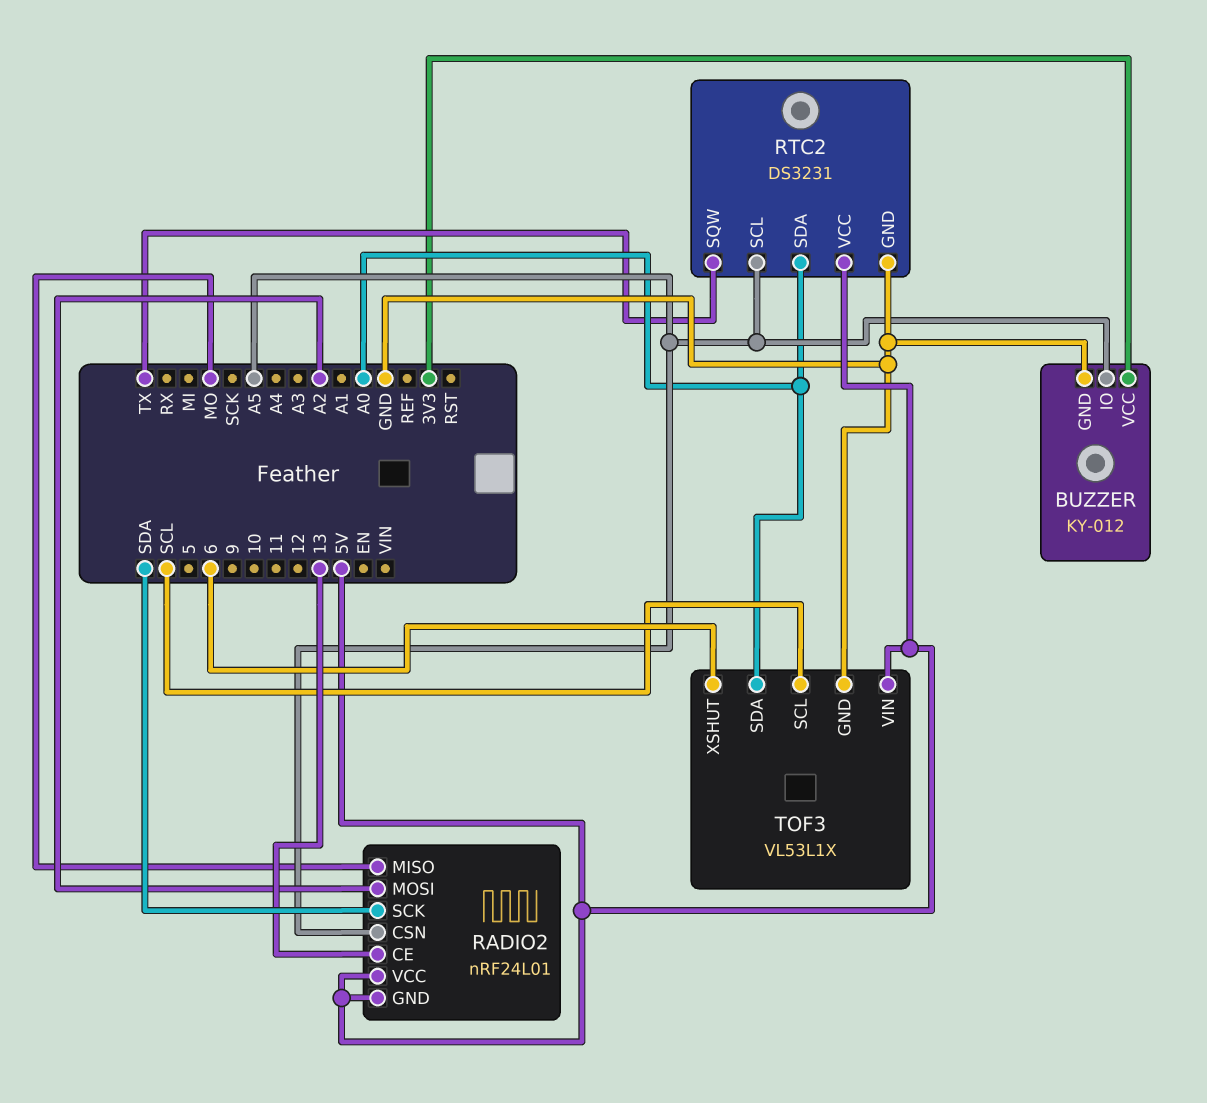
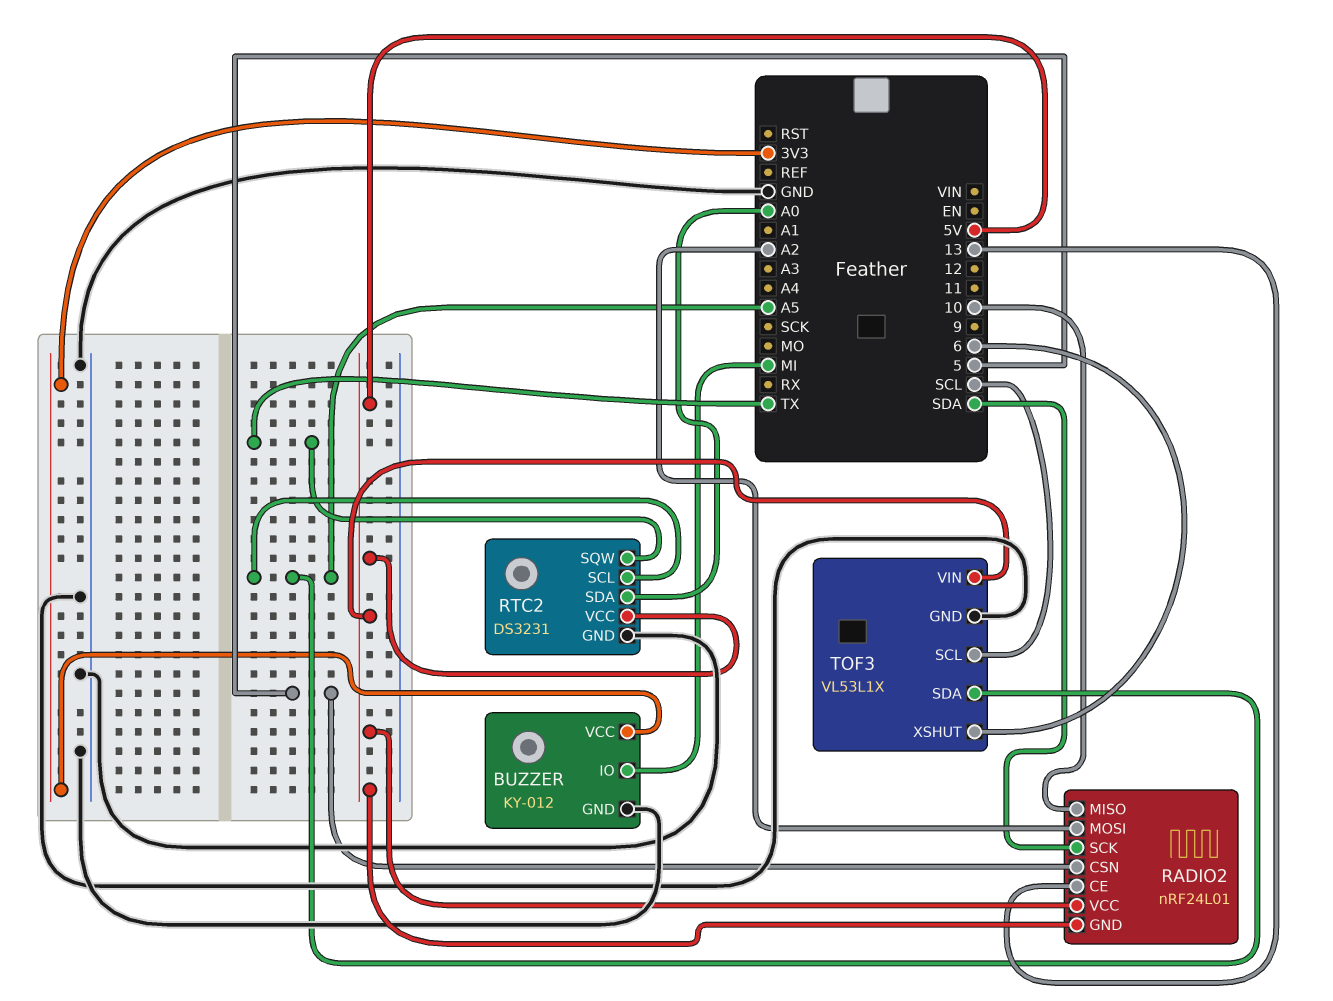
BUZZER pin IO: A5 -> MI
RADIO2 pin CSN: A5 -> 5
RADIO2 pin MISO: MO -> 10
TOF3 pin SDA: A0 -> A5

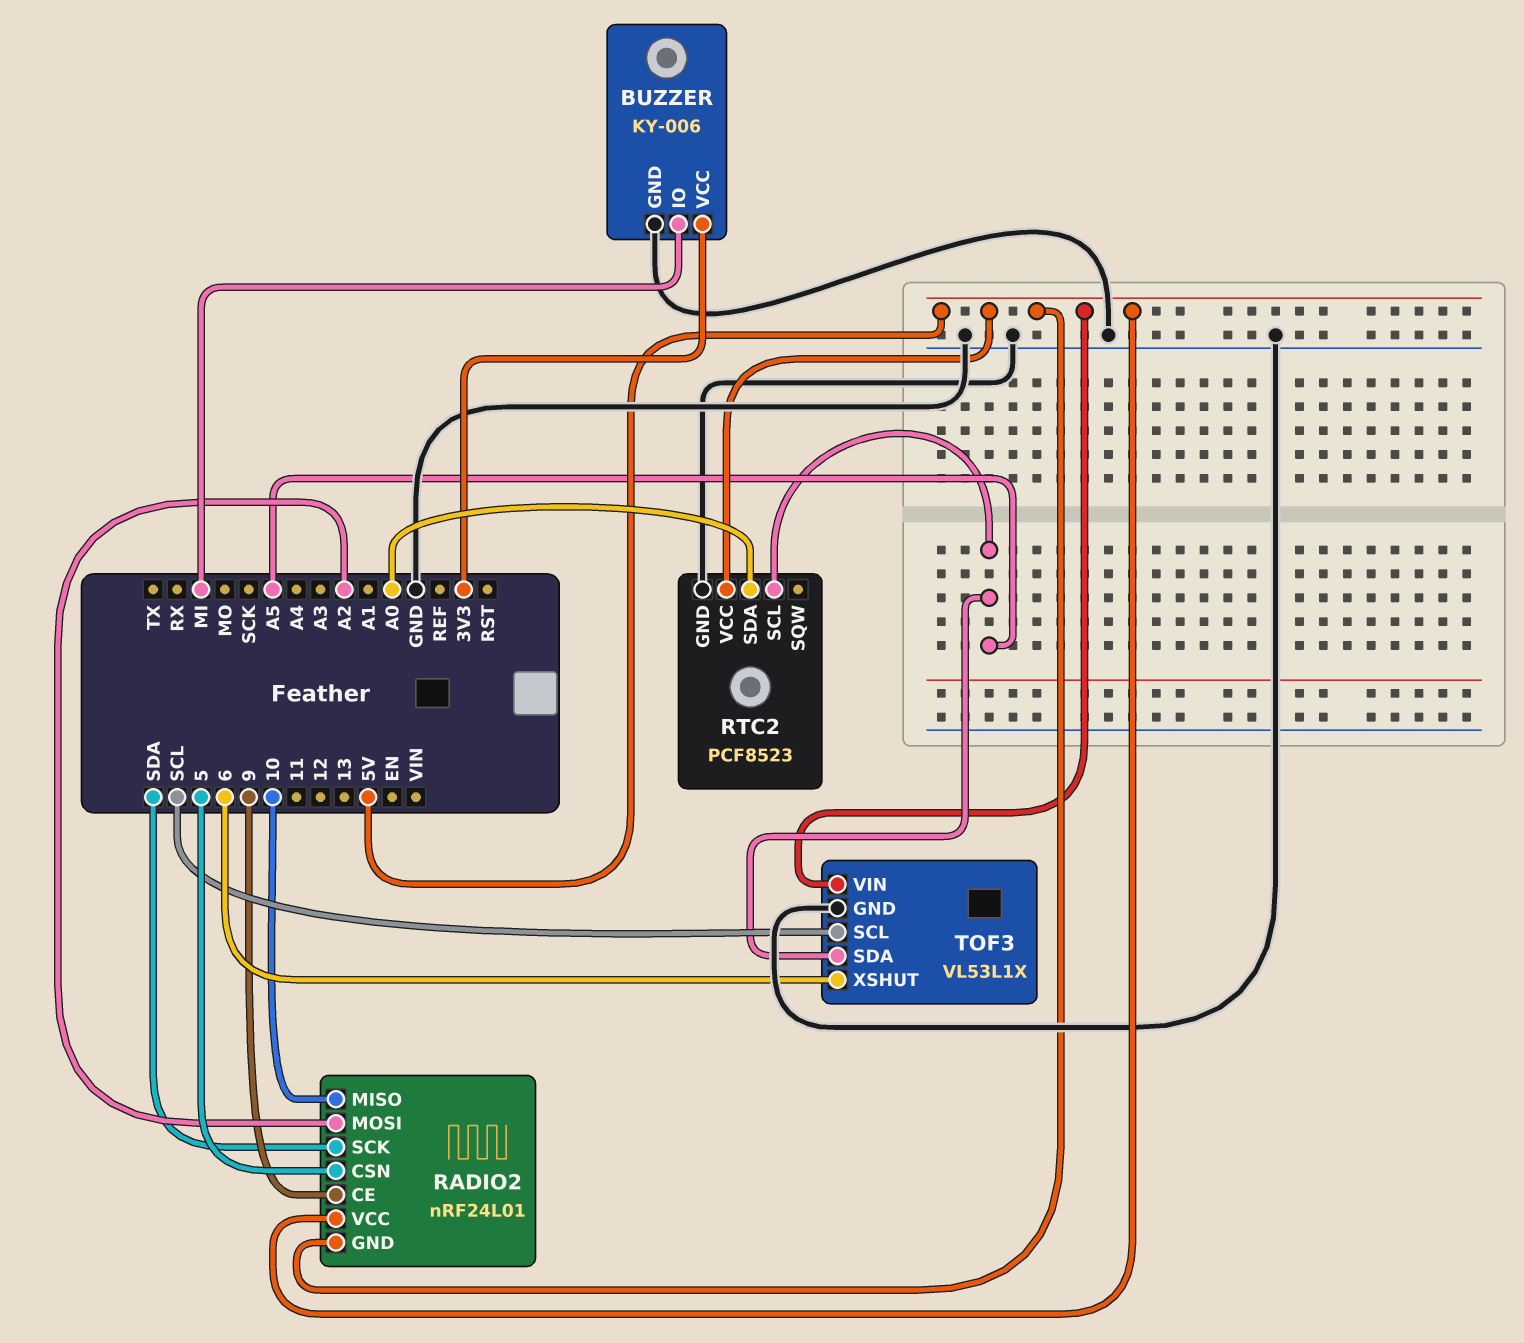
BUZZER: KY-012 -> KY-006
RADIO2 pin CE: 13 -> 9
RTC2: DS3231 -> PCF8523
RTC2 pin SQW: TX -> none

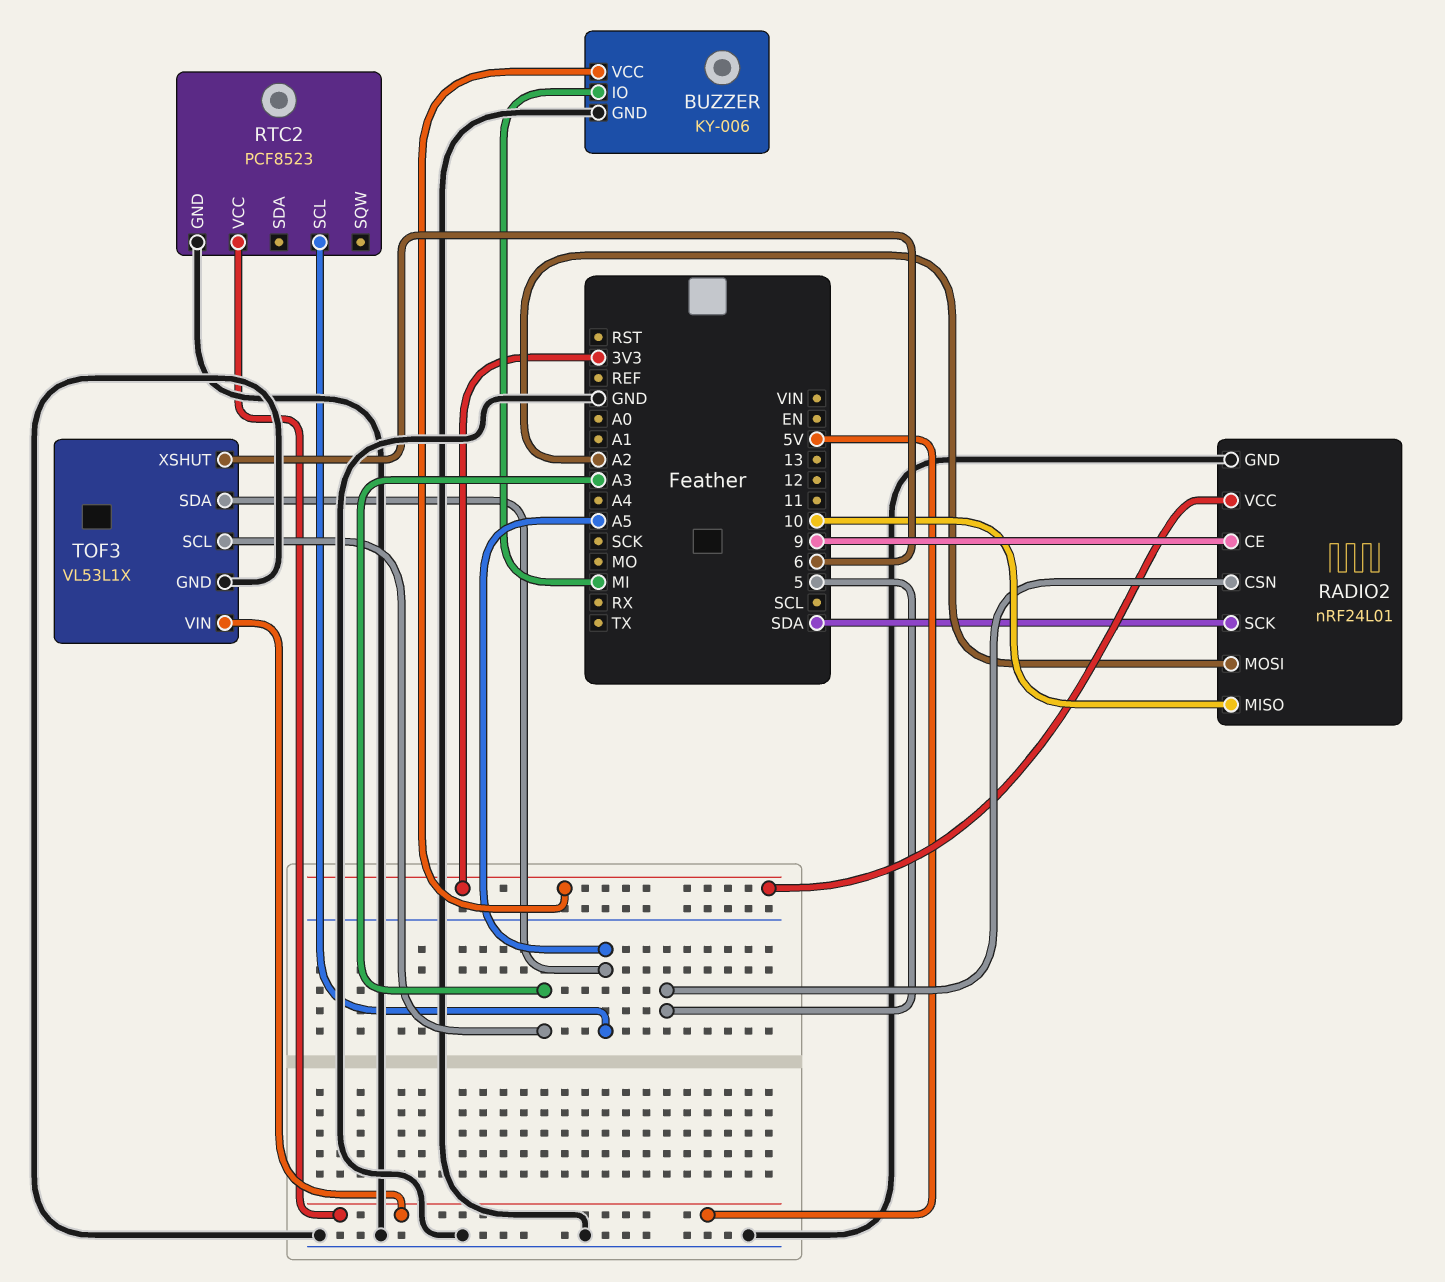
RADIO2 pin GND: 5V -> GND
RADIO2 pin VCC: 5V -> 3V3
RTC2 pin SDA: A0 -> none
TOF3 pin SCL: SCL -> A3

